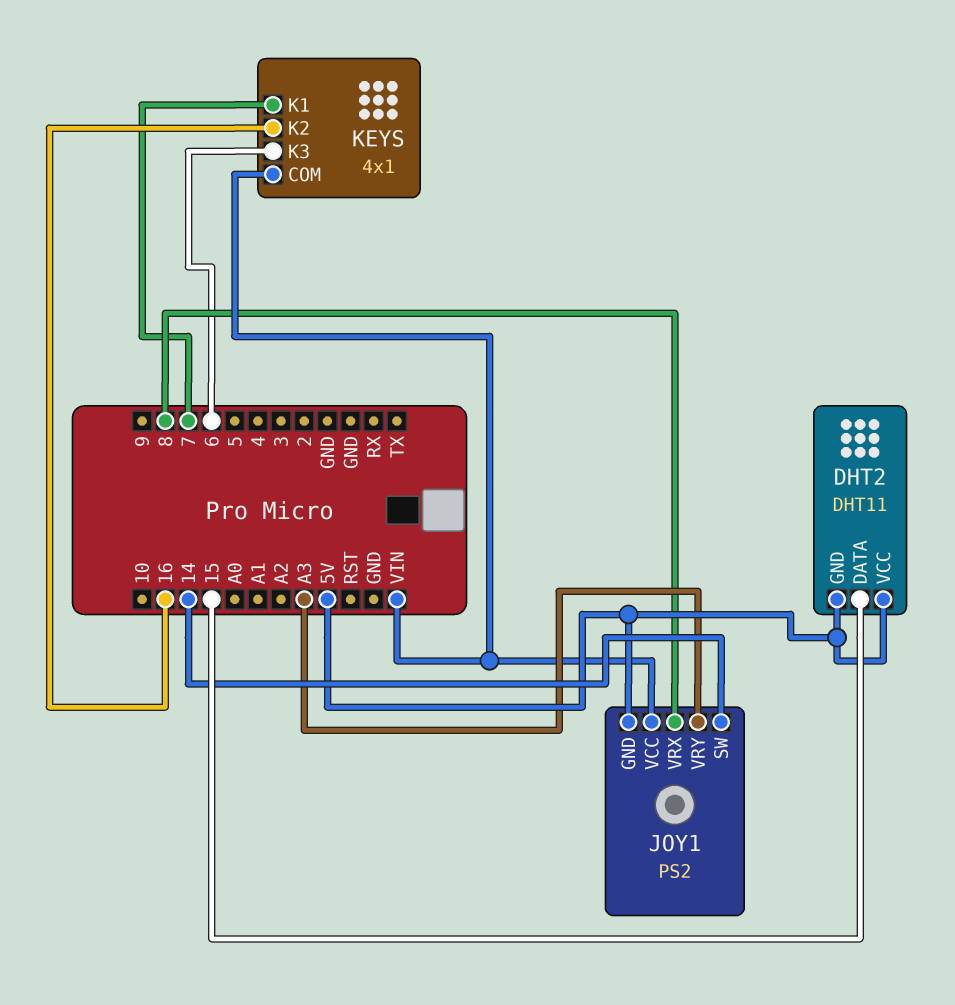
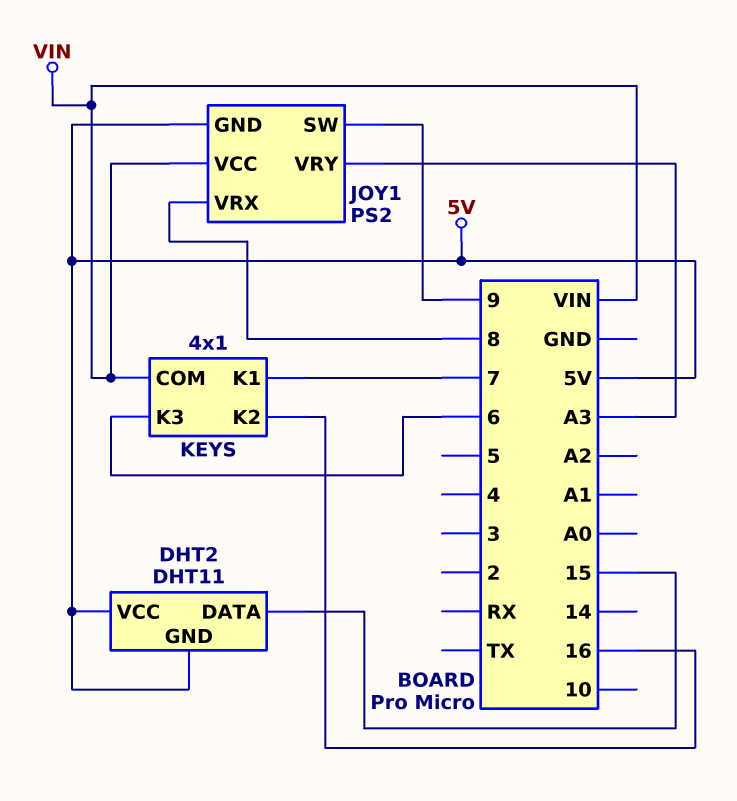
JOY1 pin SW: 14 -> 9

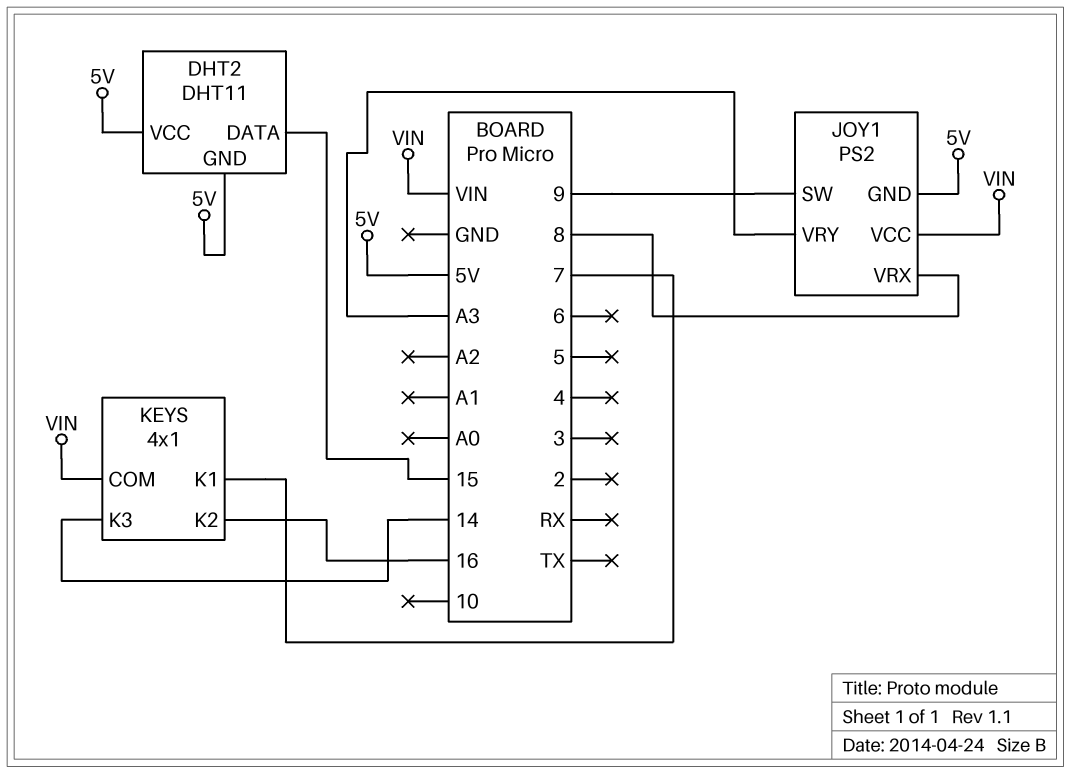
KEYS pin K3: 6 -> 14

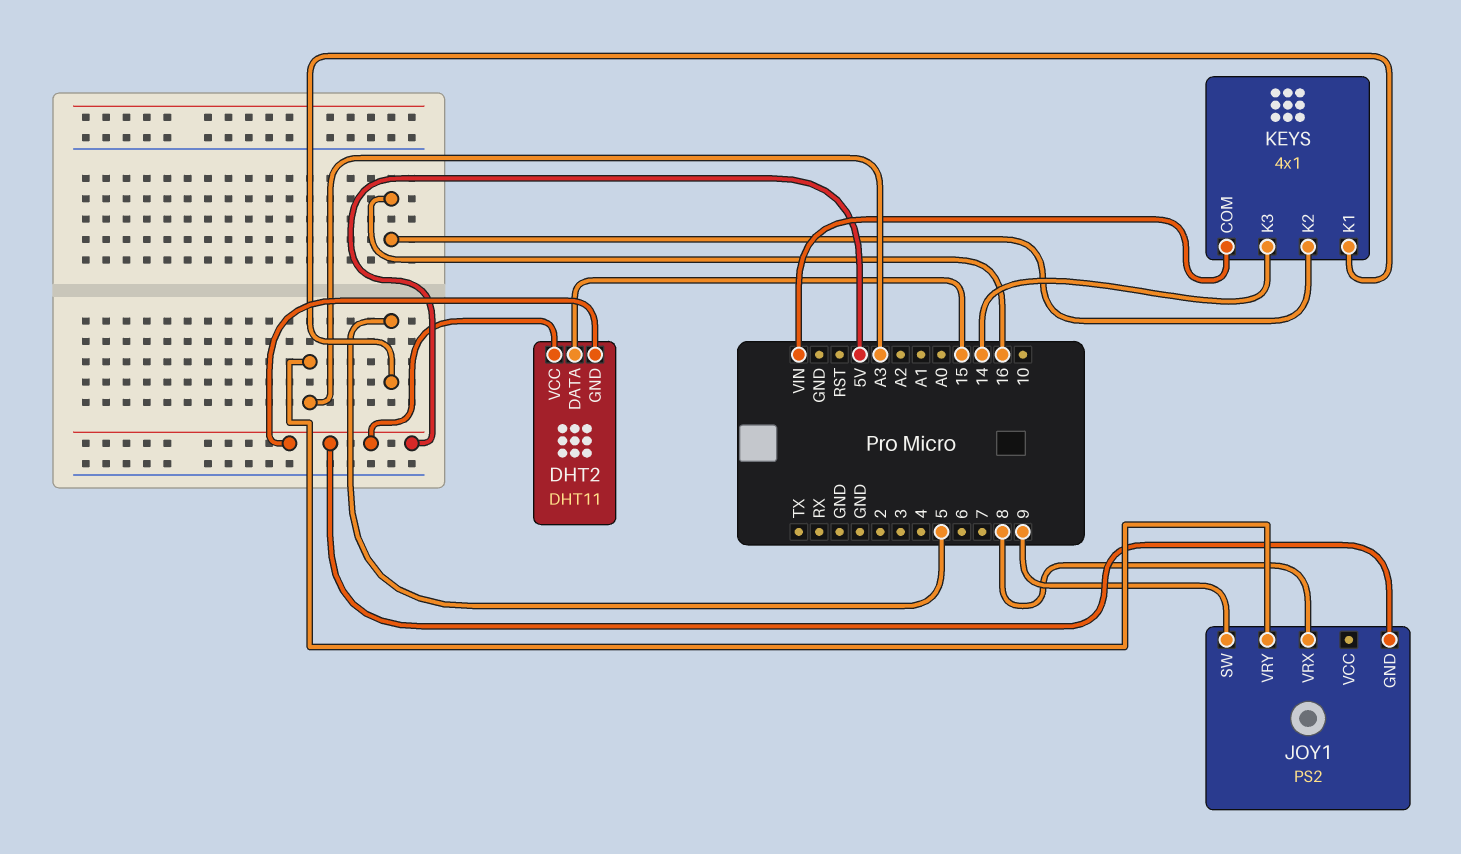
JOY1 pin VCC: VIN -> none
KEYS pin K1: 7 -> 5

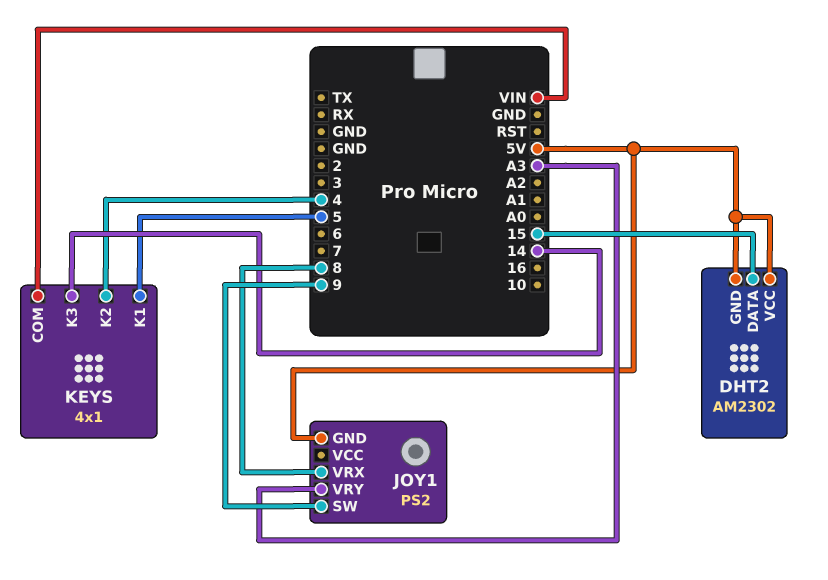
DHT2: DHT11 -> AM2302
KEYS pin K2: 16 -> 4

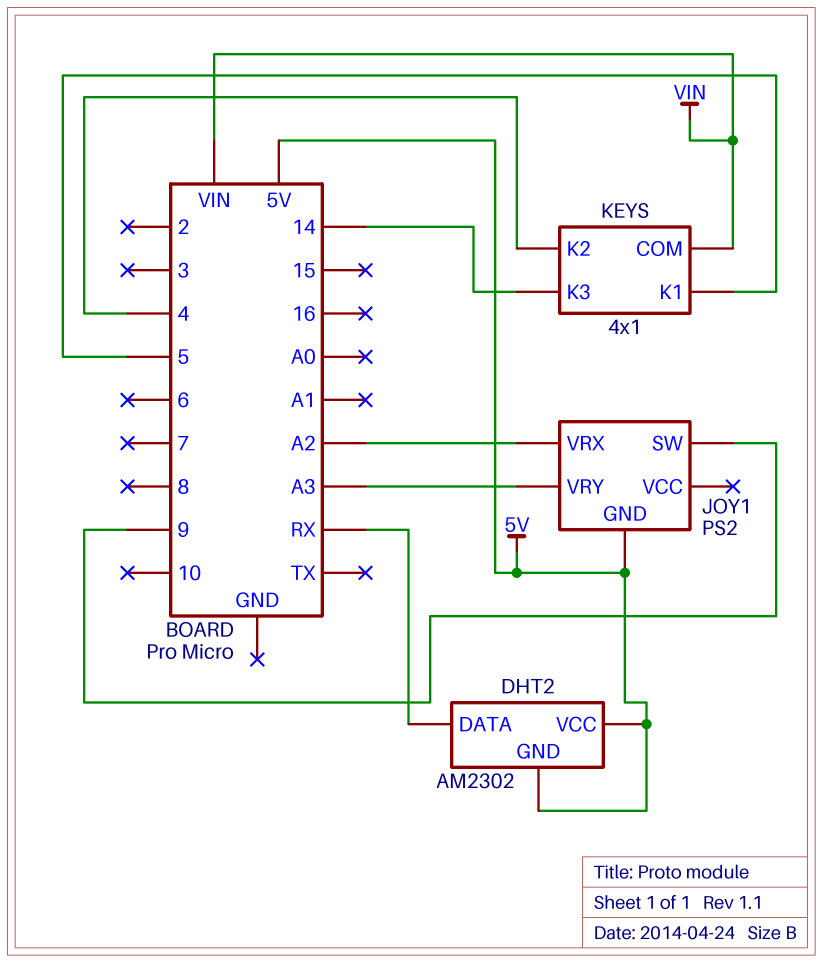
DHT2 pin DATA: 15 -> RX
JOY1 pin VRX: 8 -> A2

